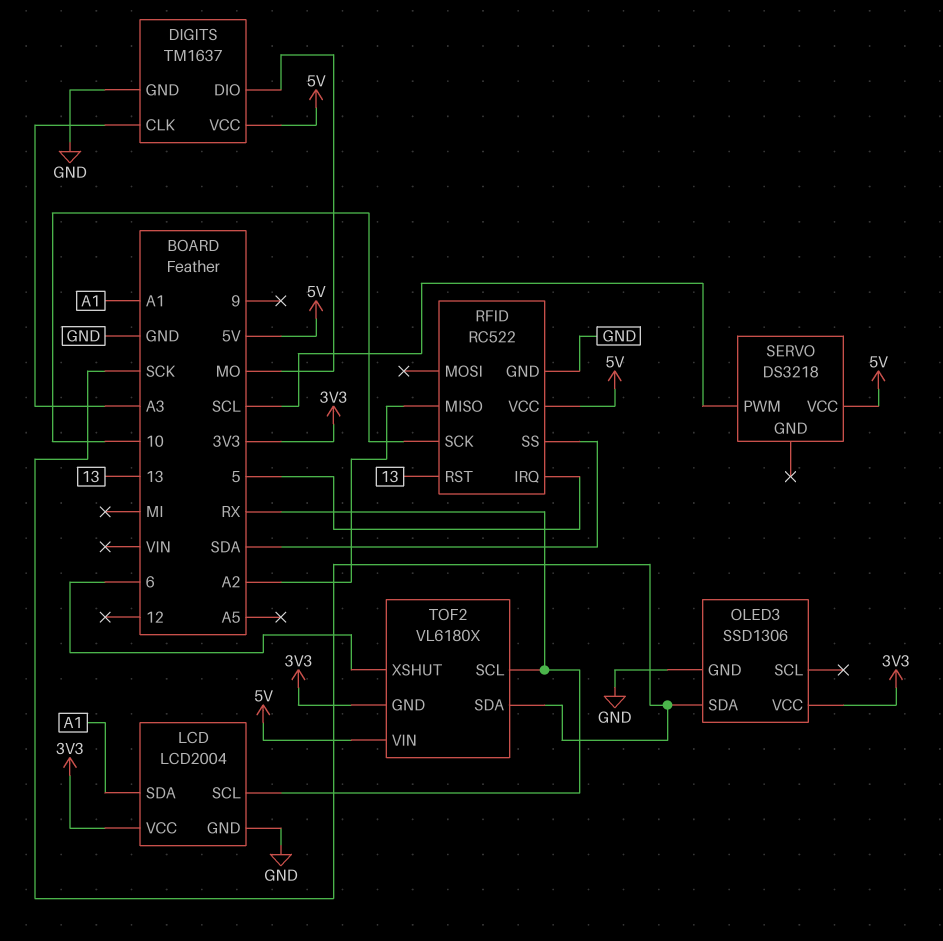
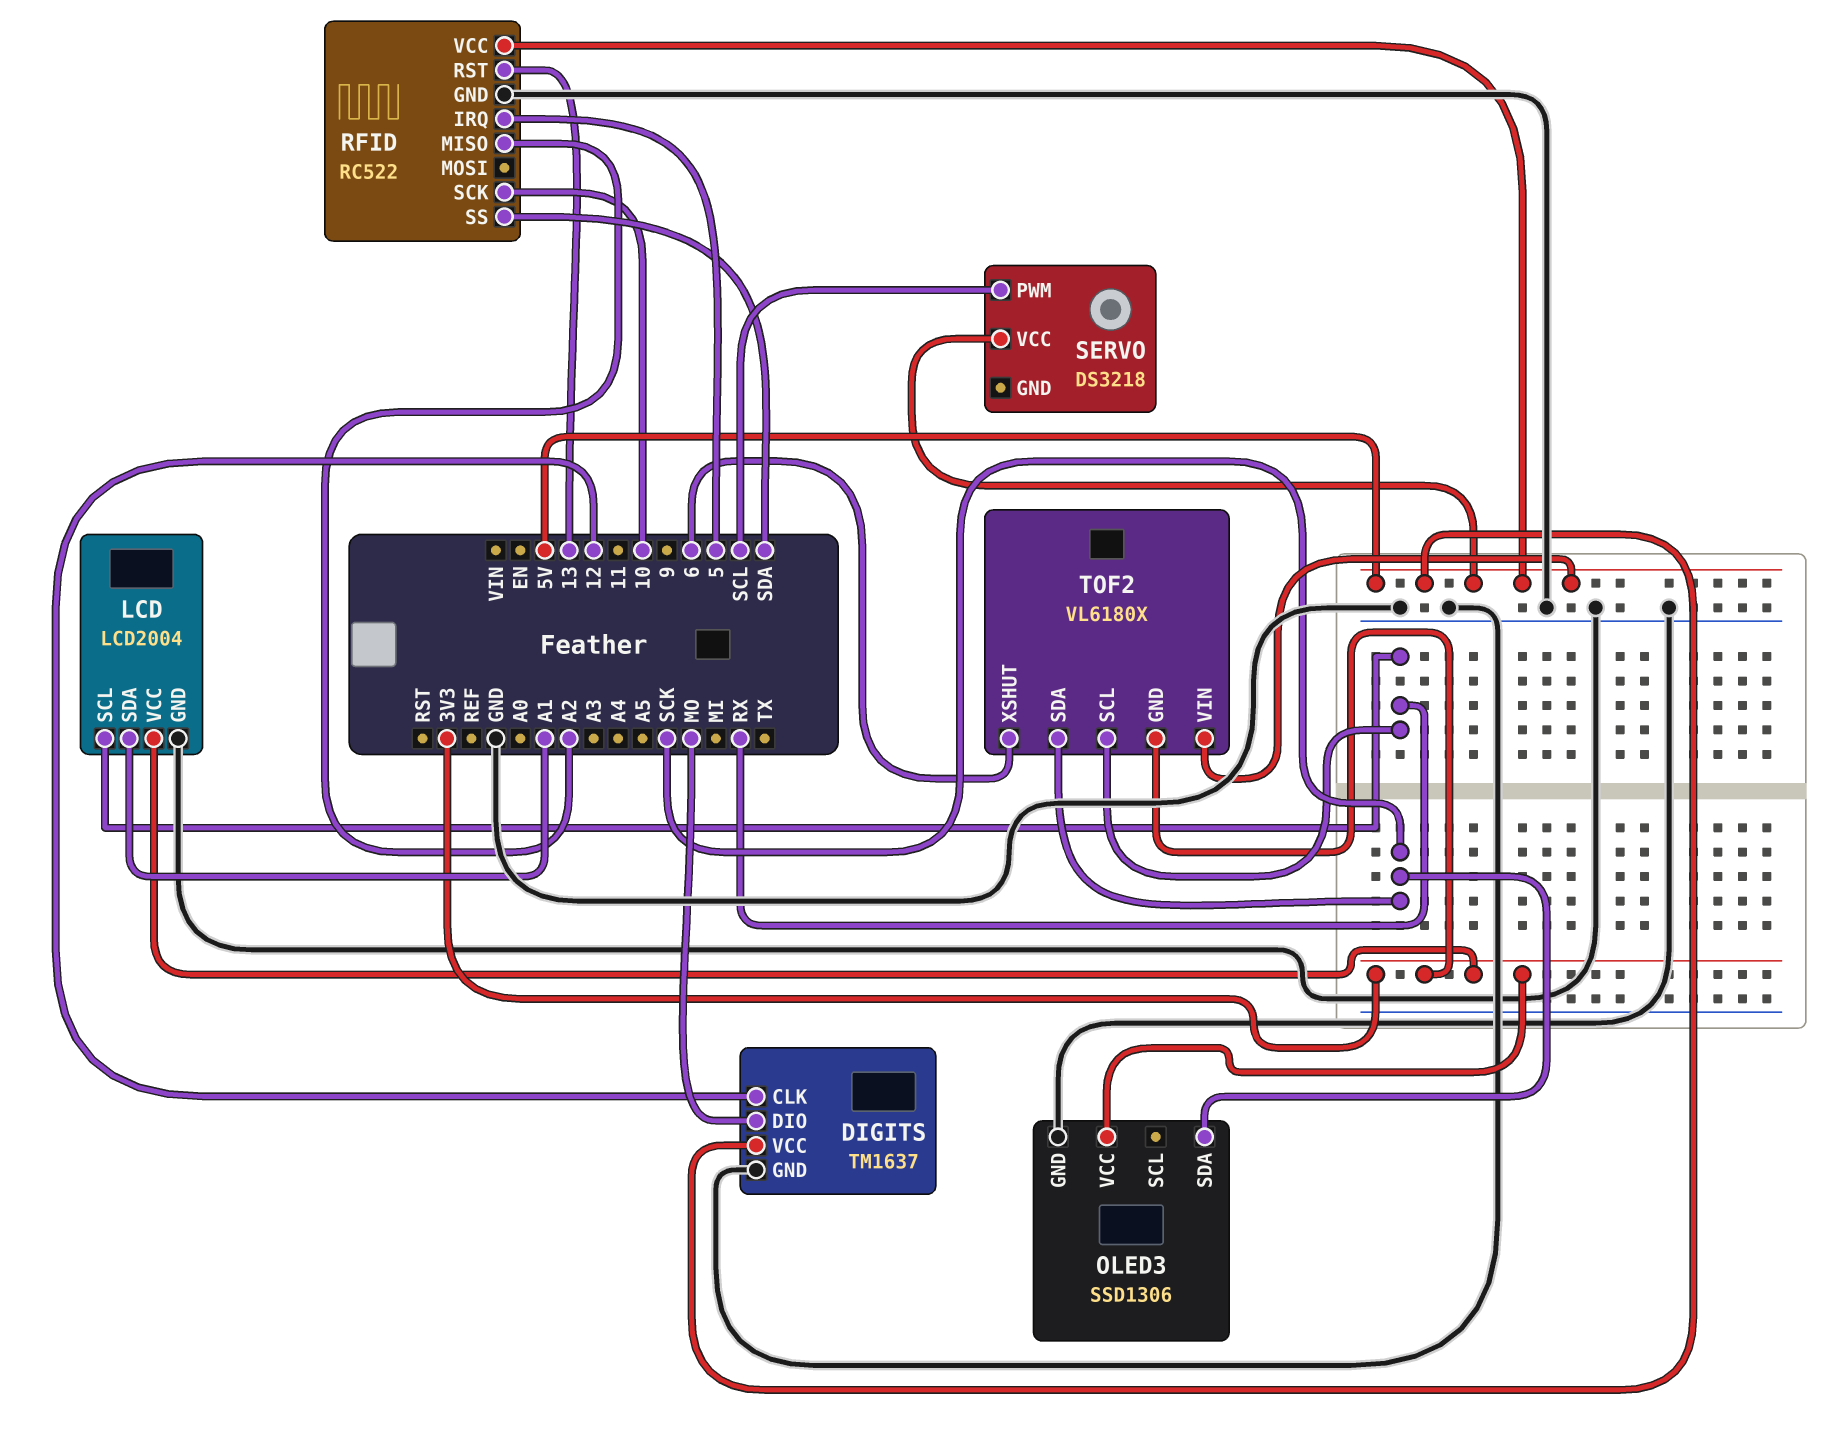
DIGITS pin CLK: A3 -> 12

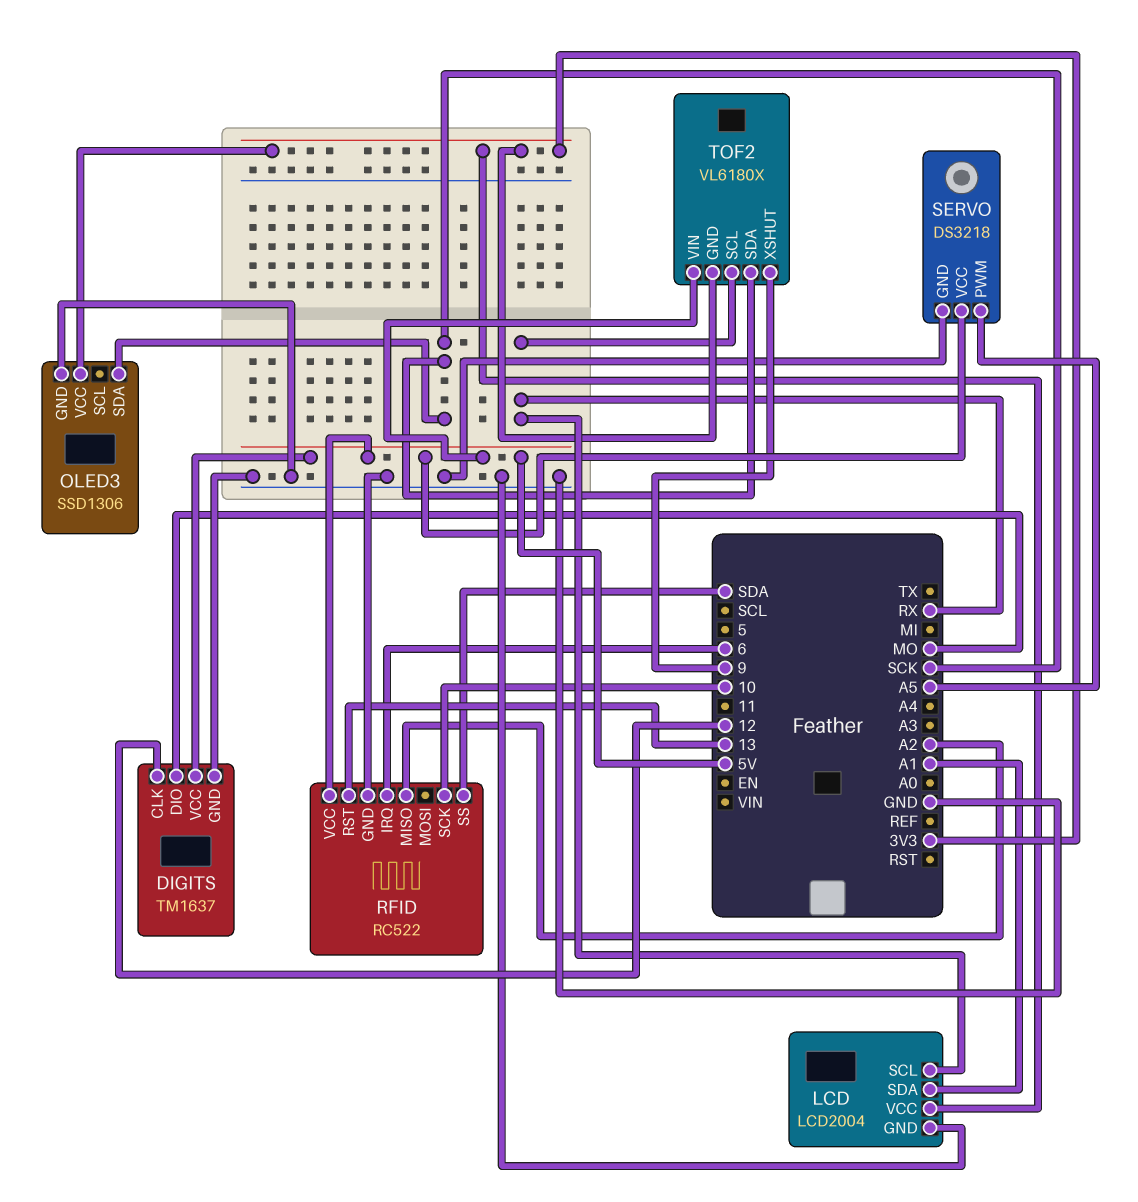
RFID pin IRQ: 5 -> 6
SERVO pin GND: none -> GND
SERVO pin PWM: SCL -> A5
TOF2 pin XSHUT: 6 -> 9

